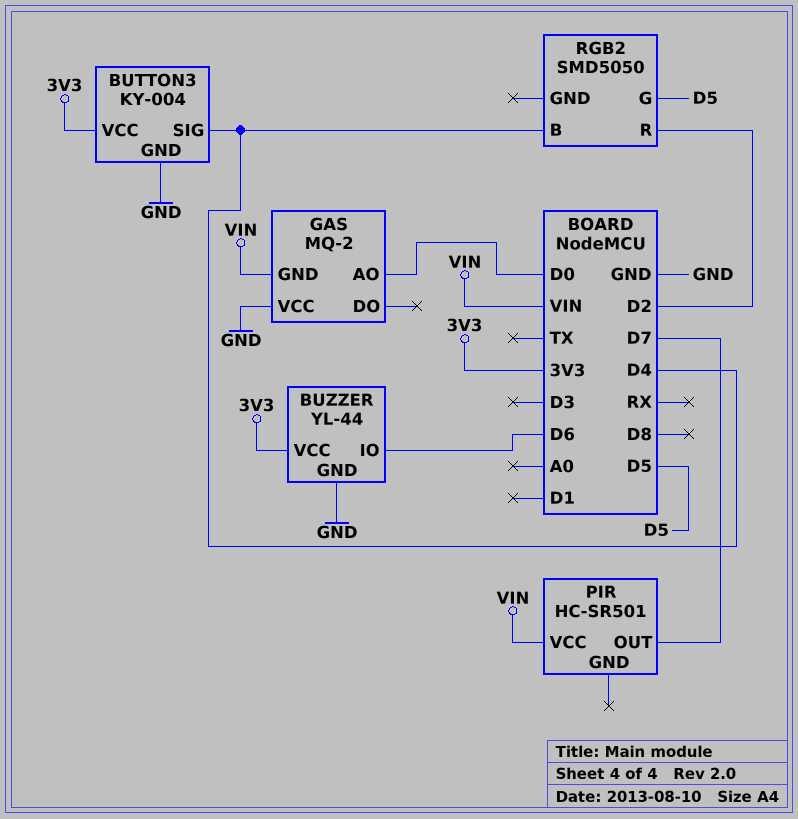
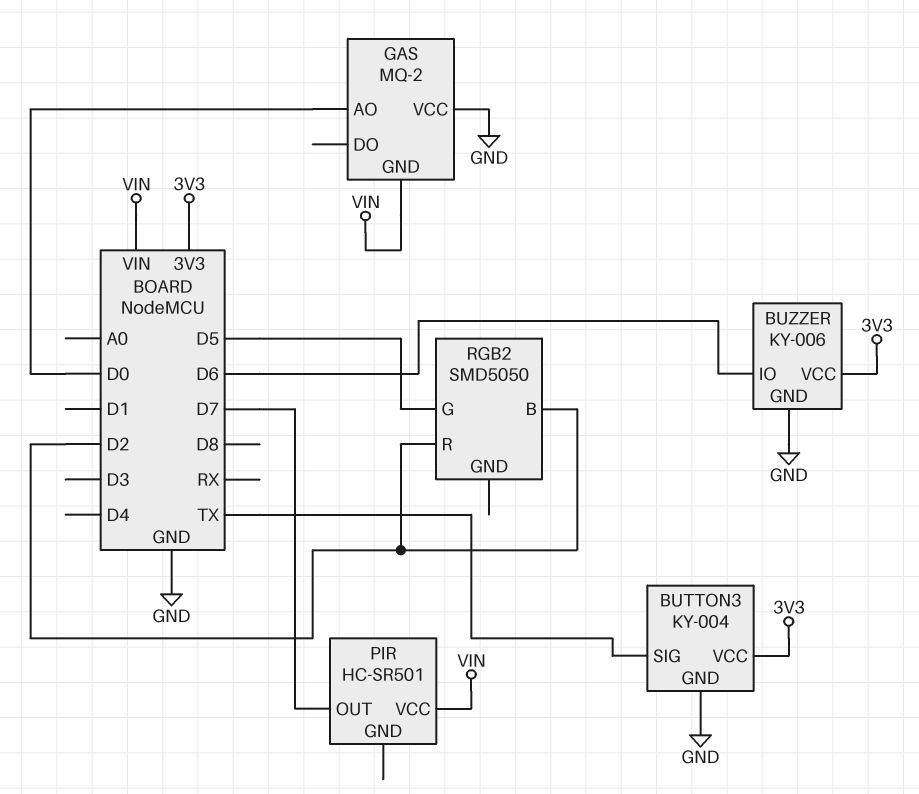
BUTTON3 pin SIG: D4 -> TX
BUZZER: YL-44 -> KY-006
RGB2 pin B: D4 -> D2

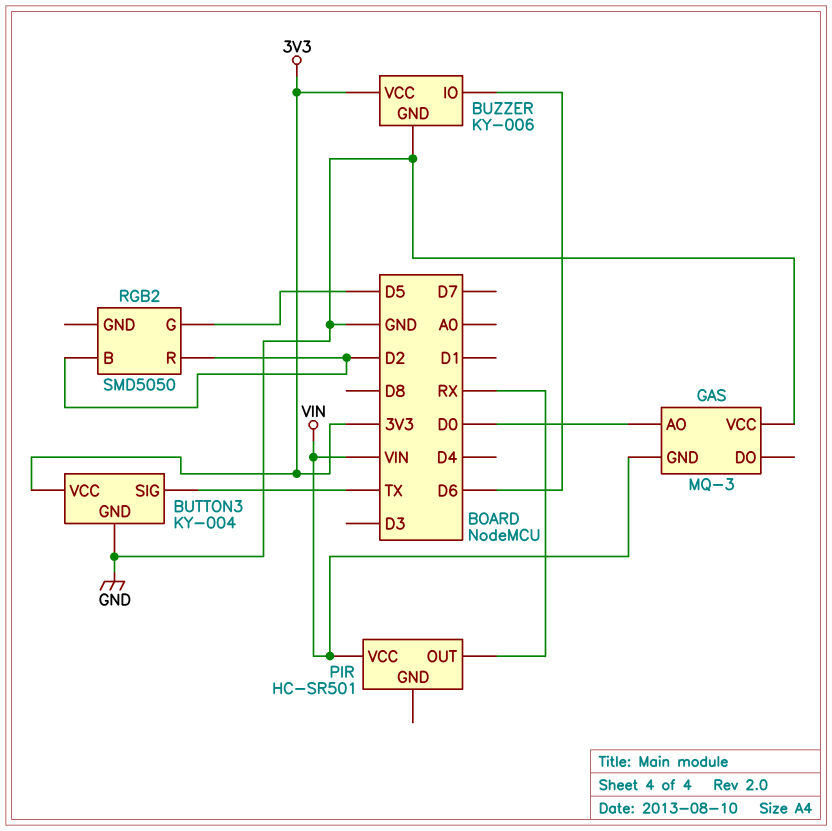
GAS: MQ-2 -> MQ-3
PIR pin OUT: D7 -> RX

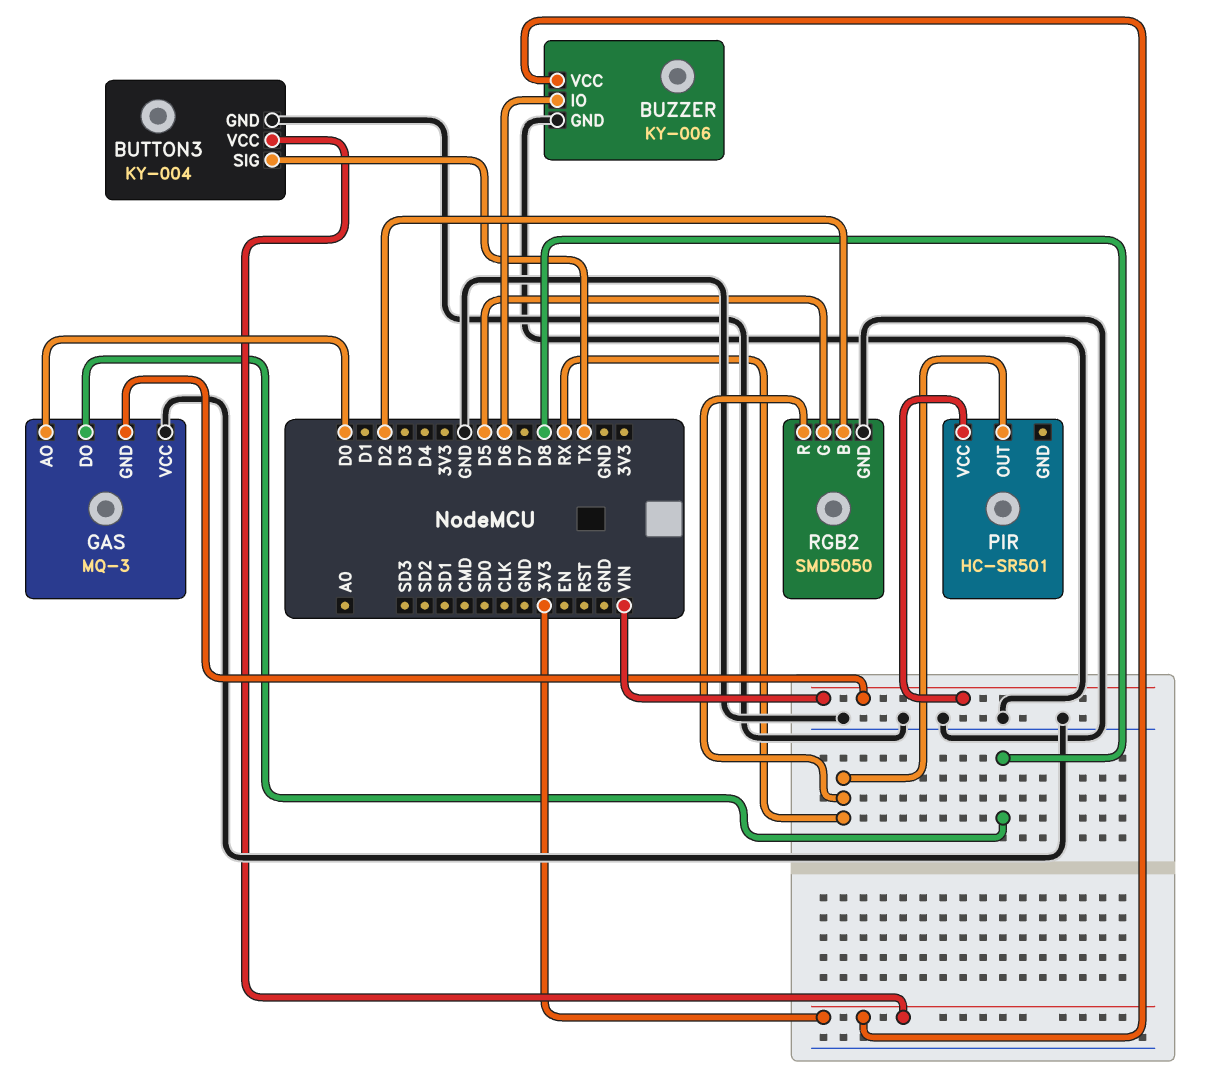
GAS pin DO: none -> D8
RGB2 pin GND: none -> GND
RGB2 pin R: D2 -> RX

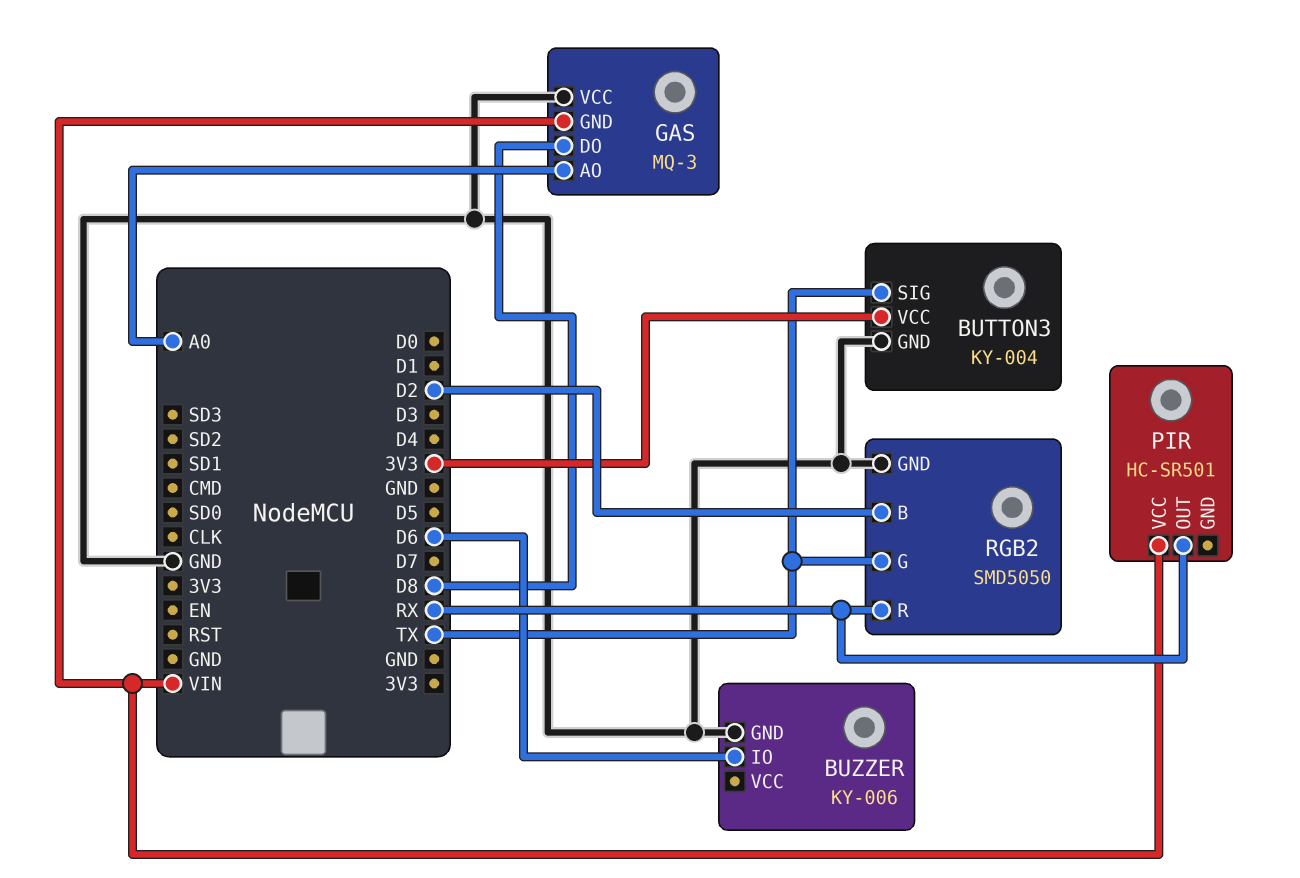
BUZZER pin VCC: 3V3 -> none
GAS pin AO: D0 -> A0
RGB2 pin G: D5 -> TX

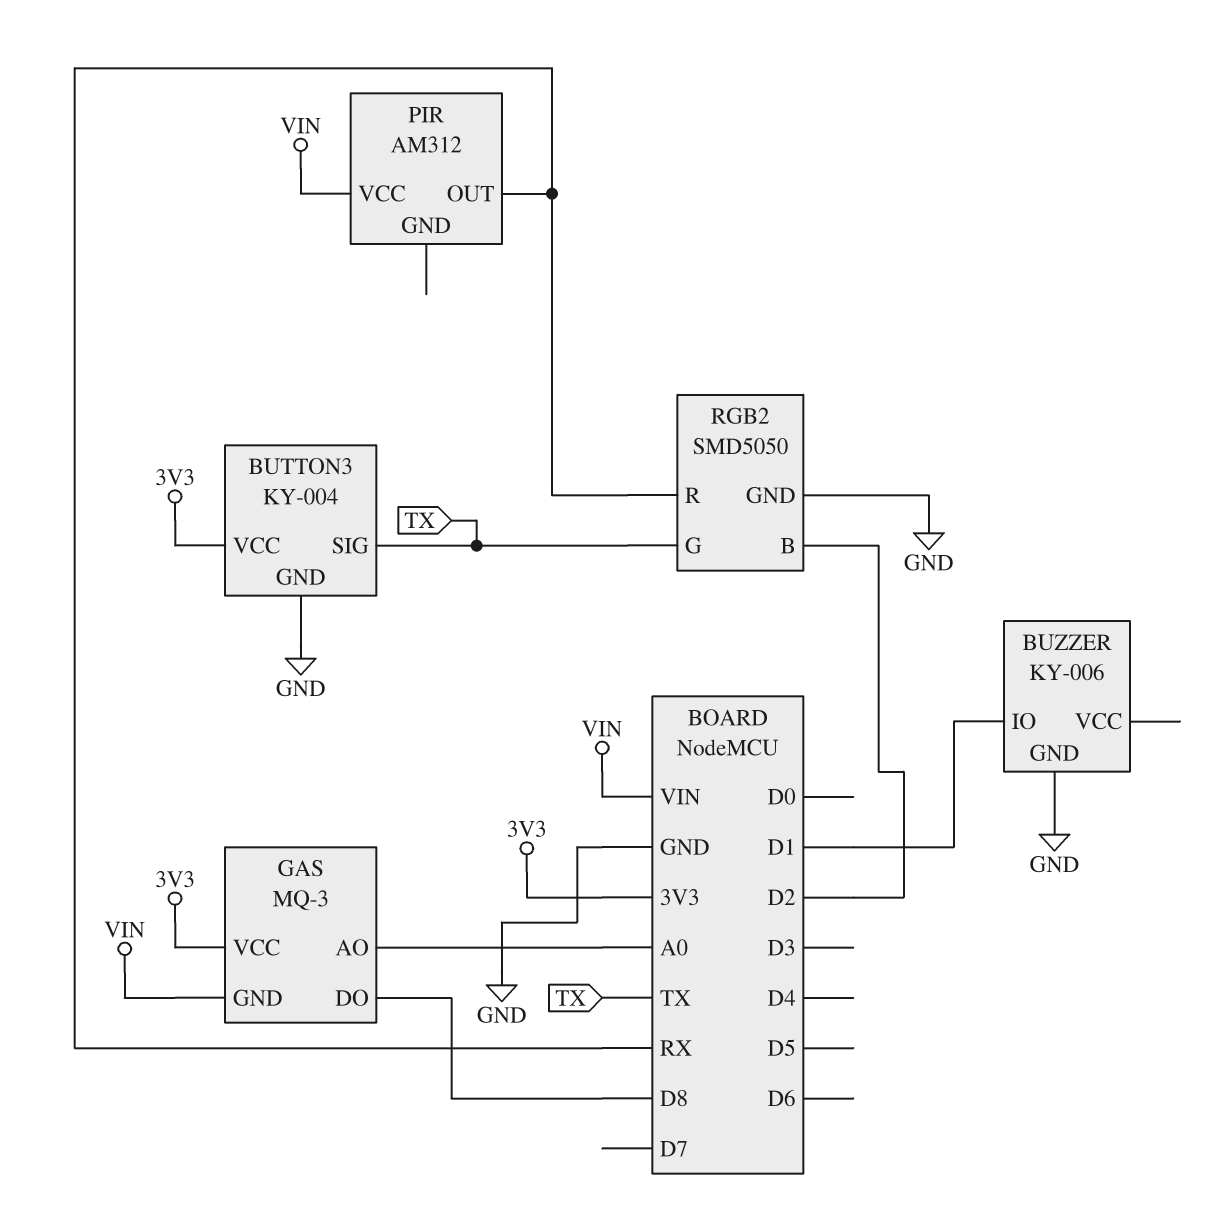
BUZZER pin IO: D6 -> D1
GAS pin VCC: GND -> 3V3
PIR: HC-SR501 -> AM312

